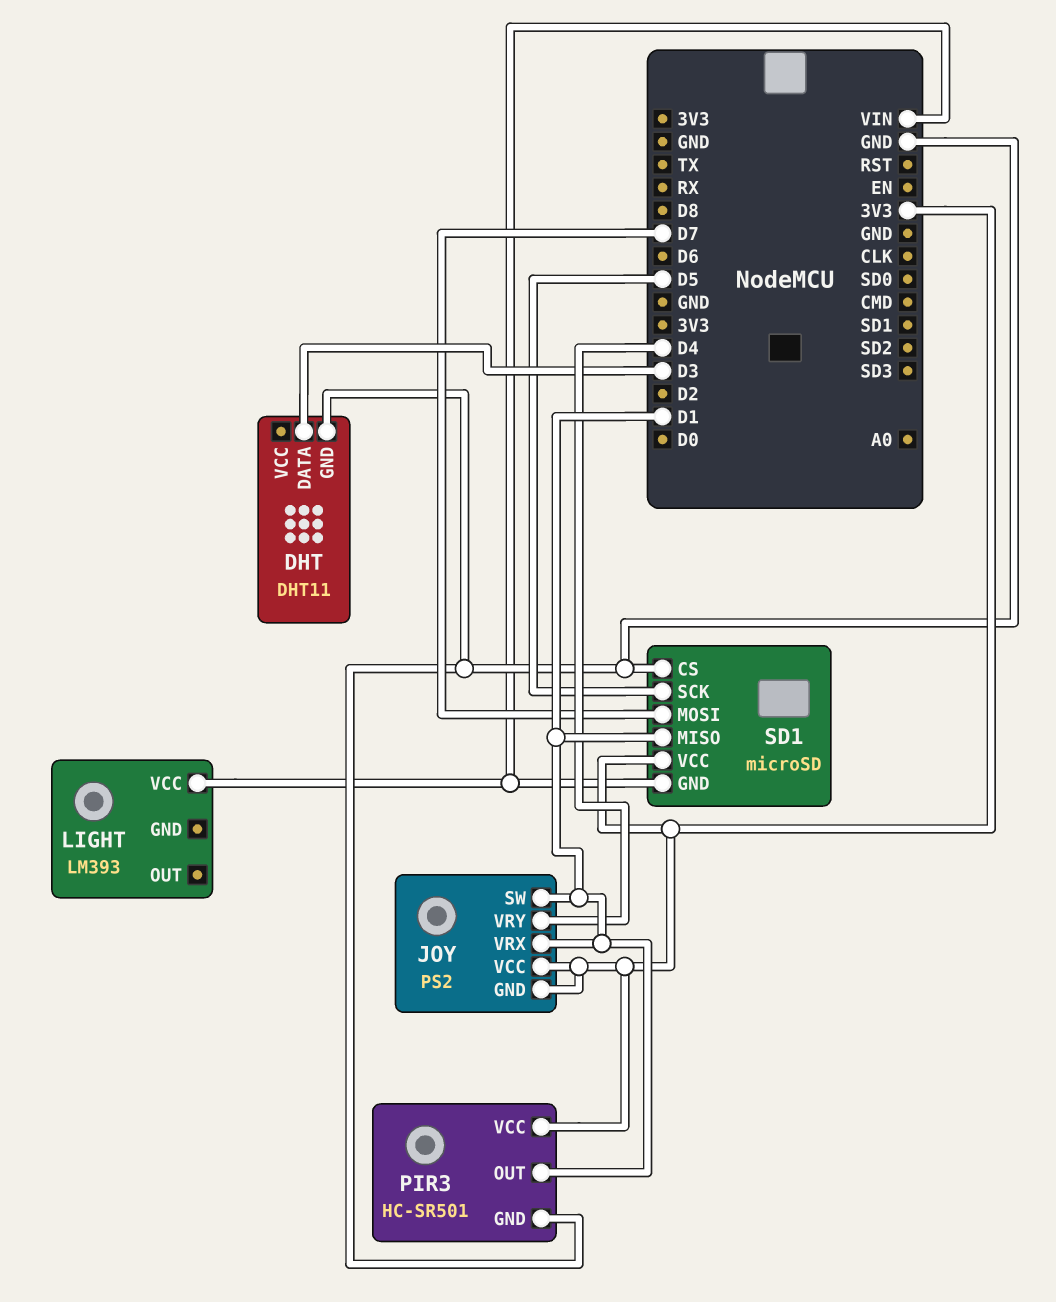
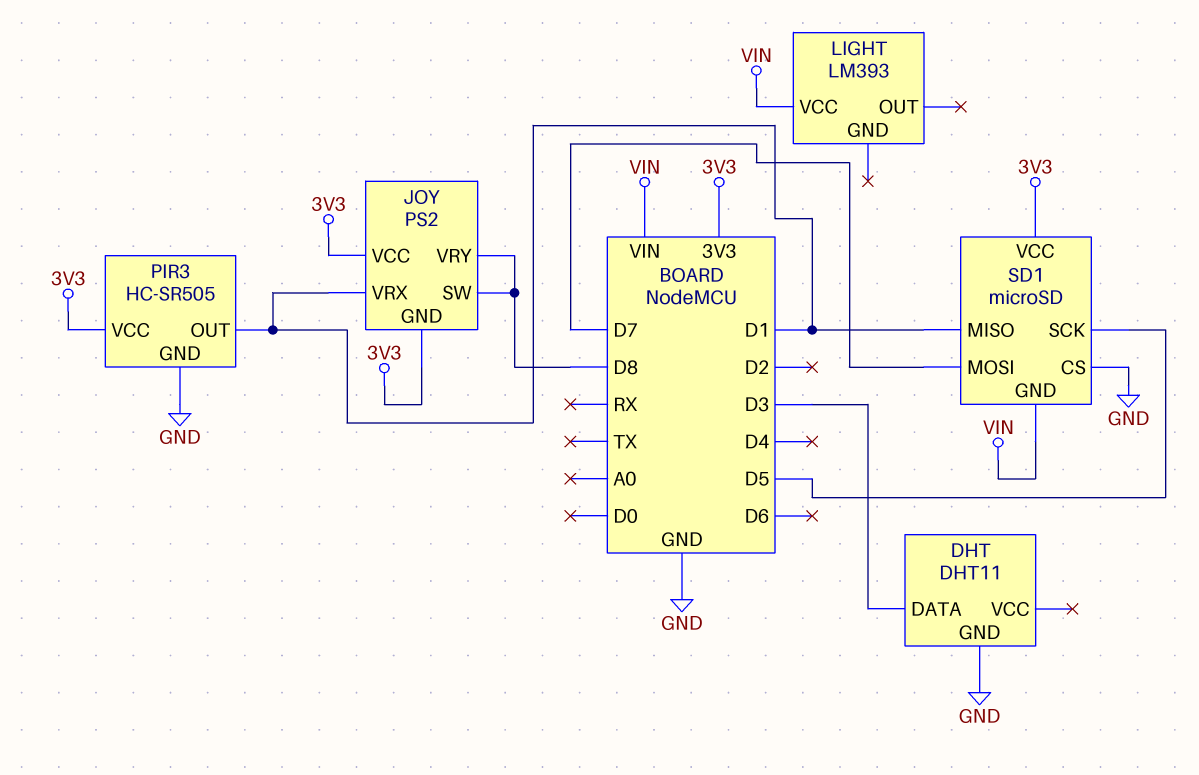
JOY pin SW: D1 -> D8
JOY pin VRY: D4 -> D8
PIR3: HC-SR501 -> HC-SR505

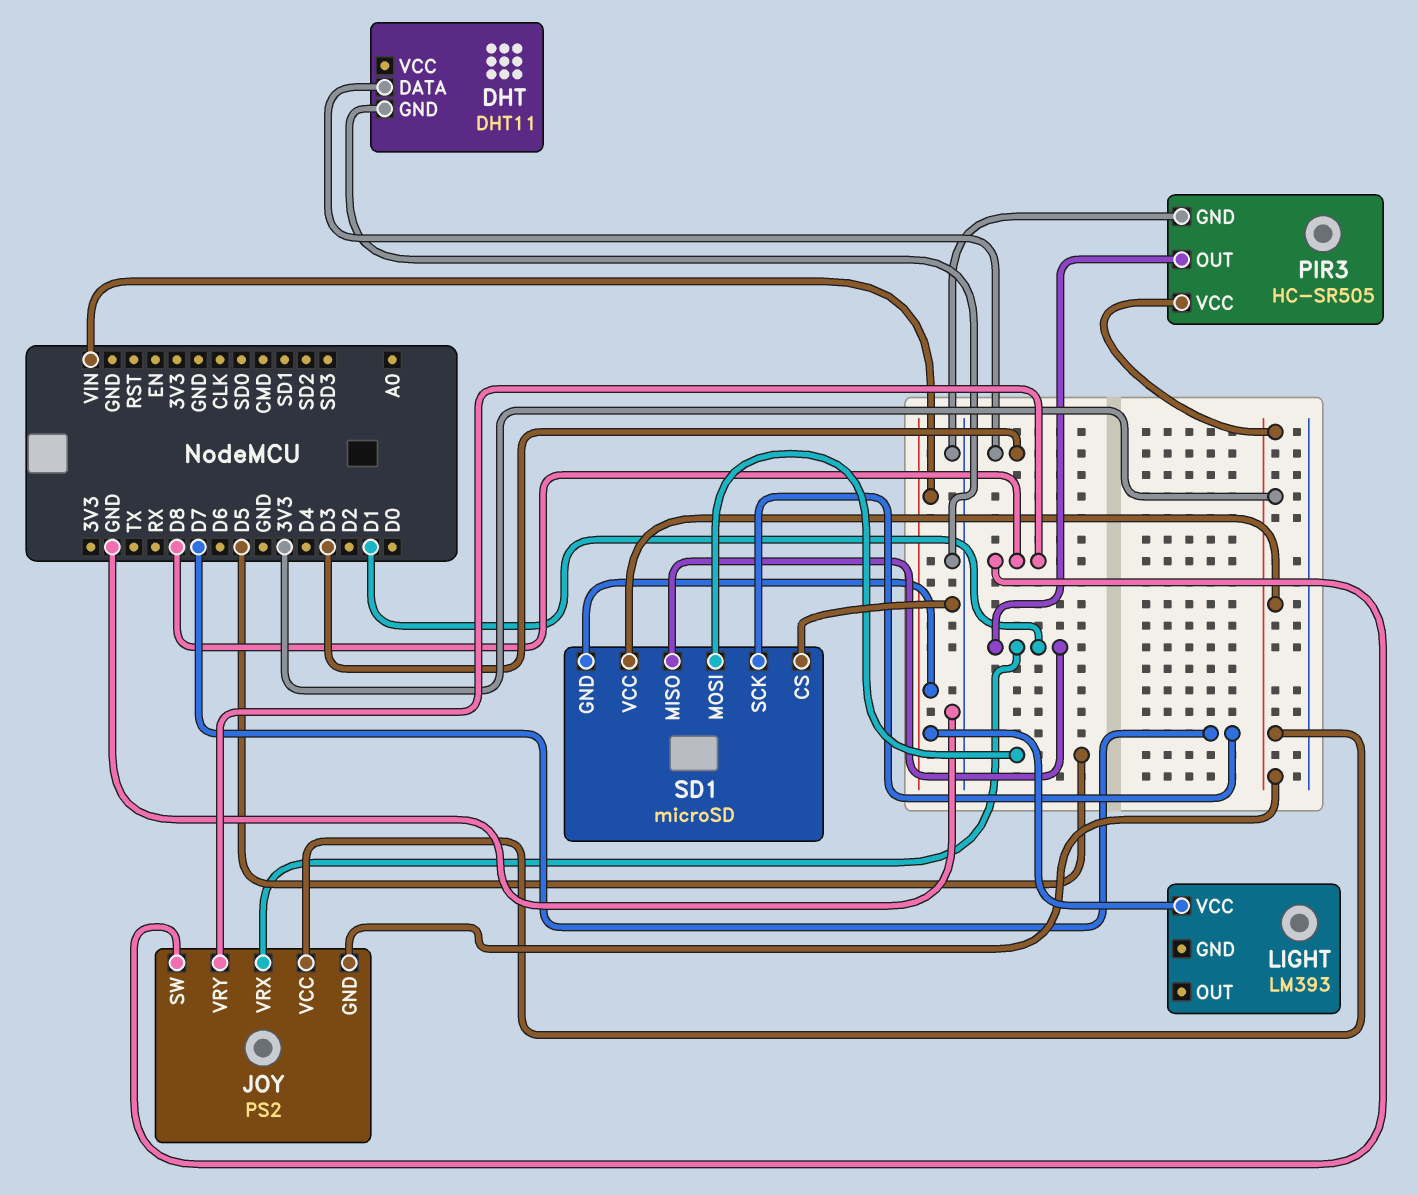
SD1 pin MOSI: D7 -> D5
SD1 pin SCK: D5 -> D7

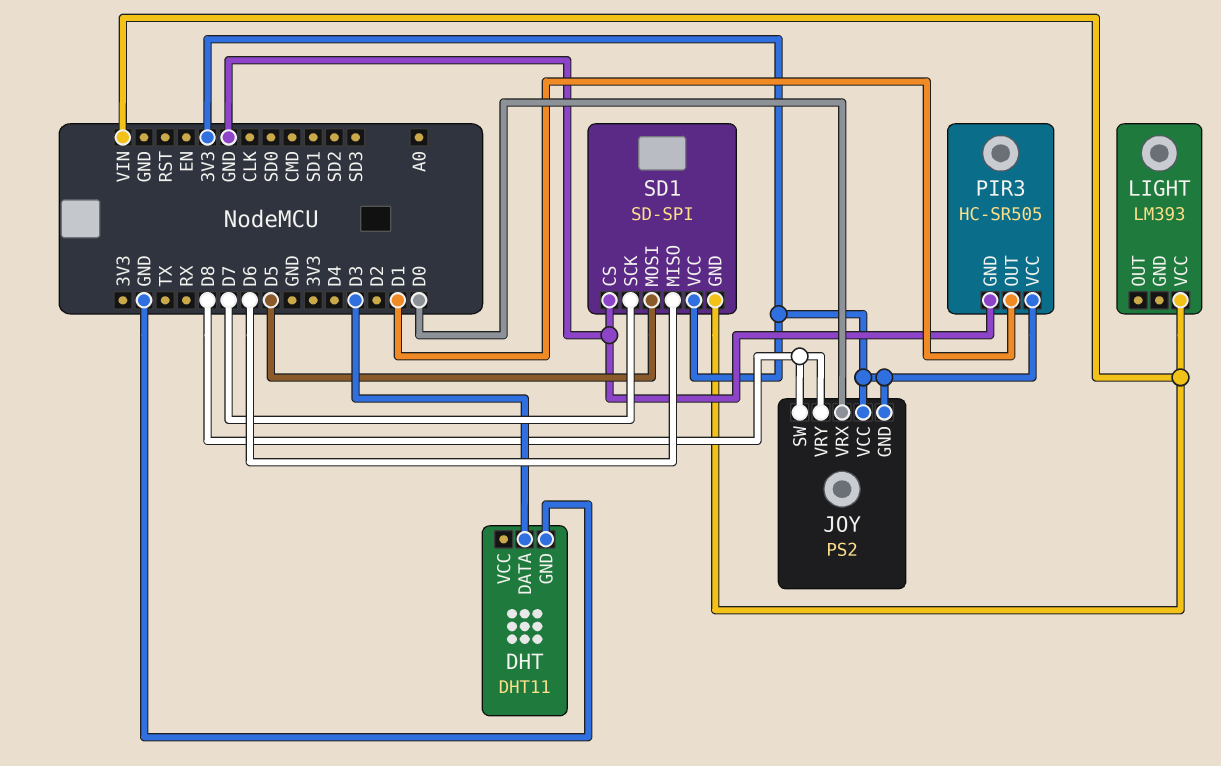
JOY pin VRX: D1 -> D0
SD1: microSD -> SD-SPI
SD1 pin MISO: D1 -> D6

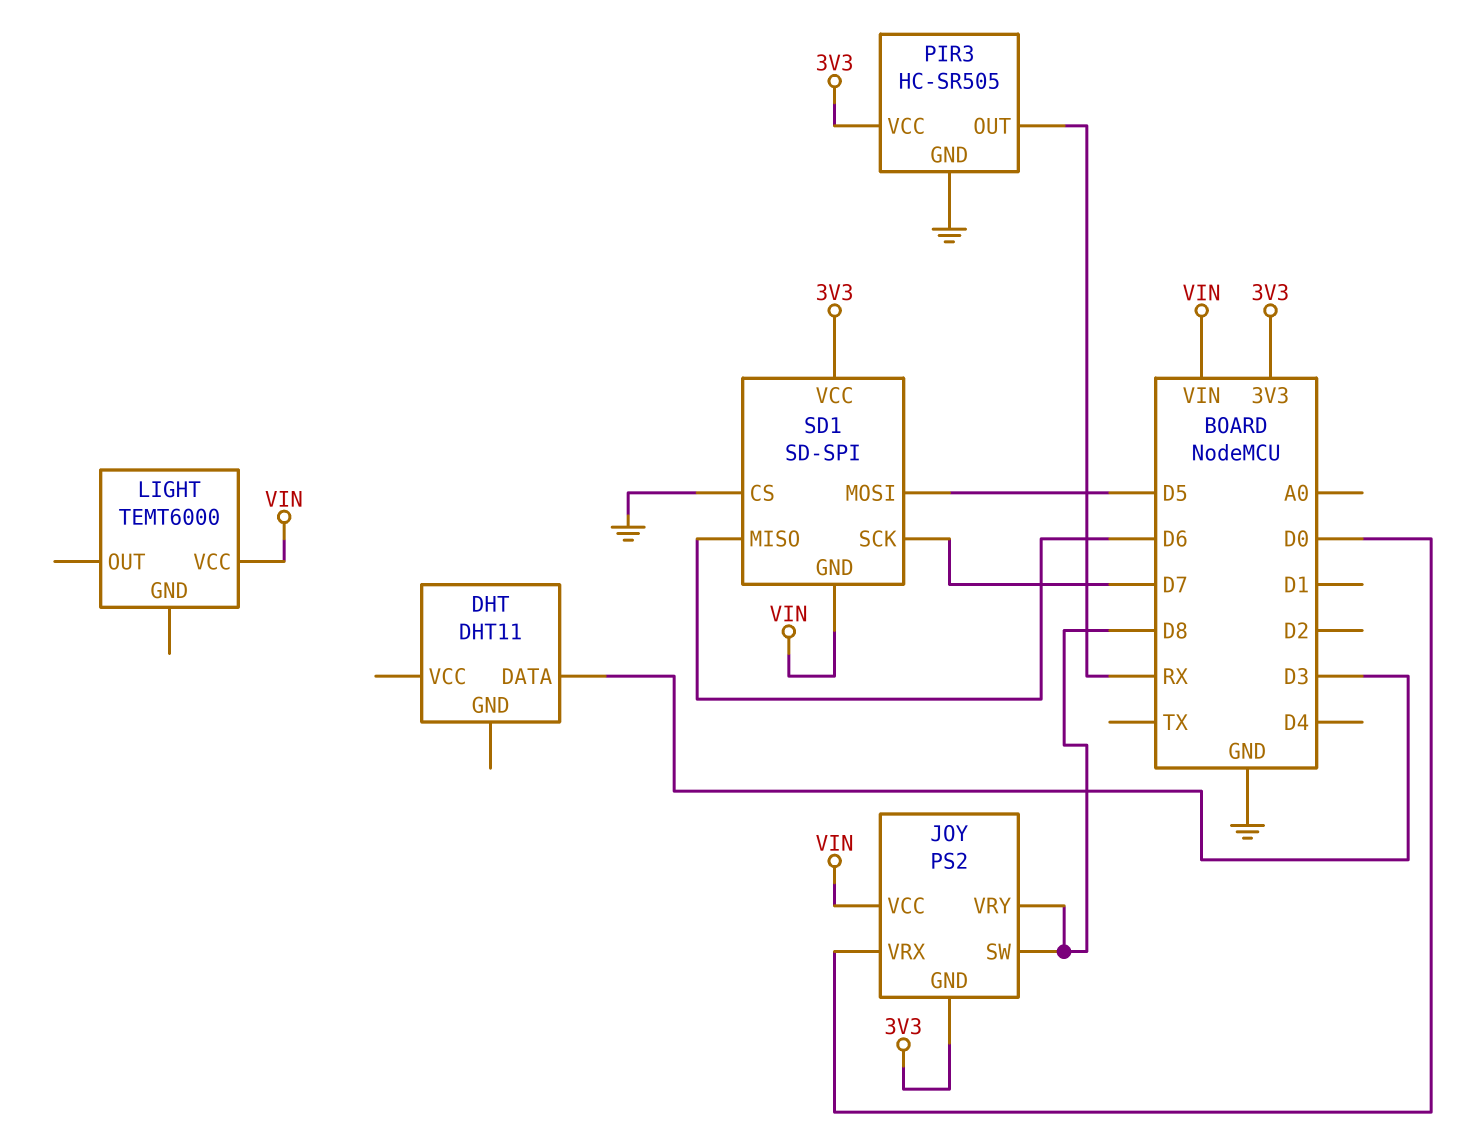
DHT pin GND: GND -> none
JOY pin VCC: 3V3 -> VIN
LIGHT: LM393 -> TEMT6000
PIR3 pin OUT: D1 -> RX

